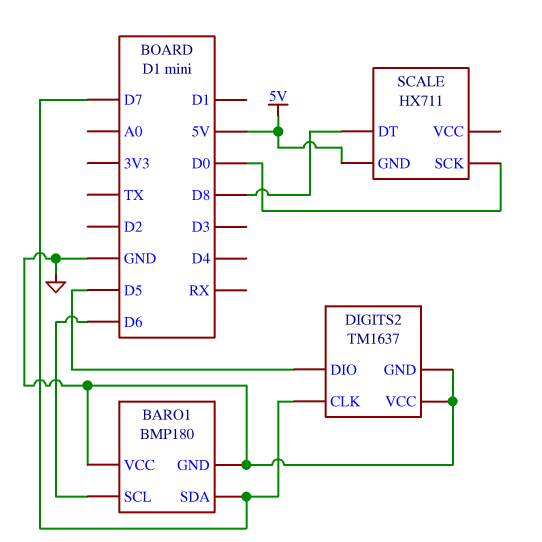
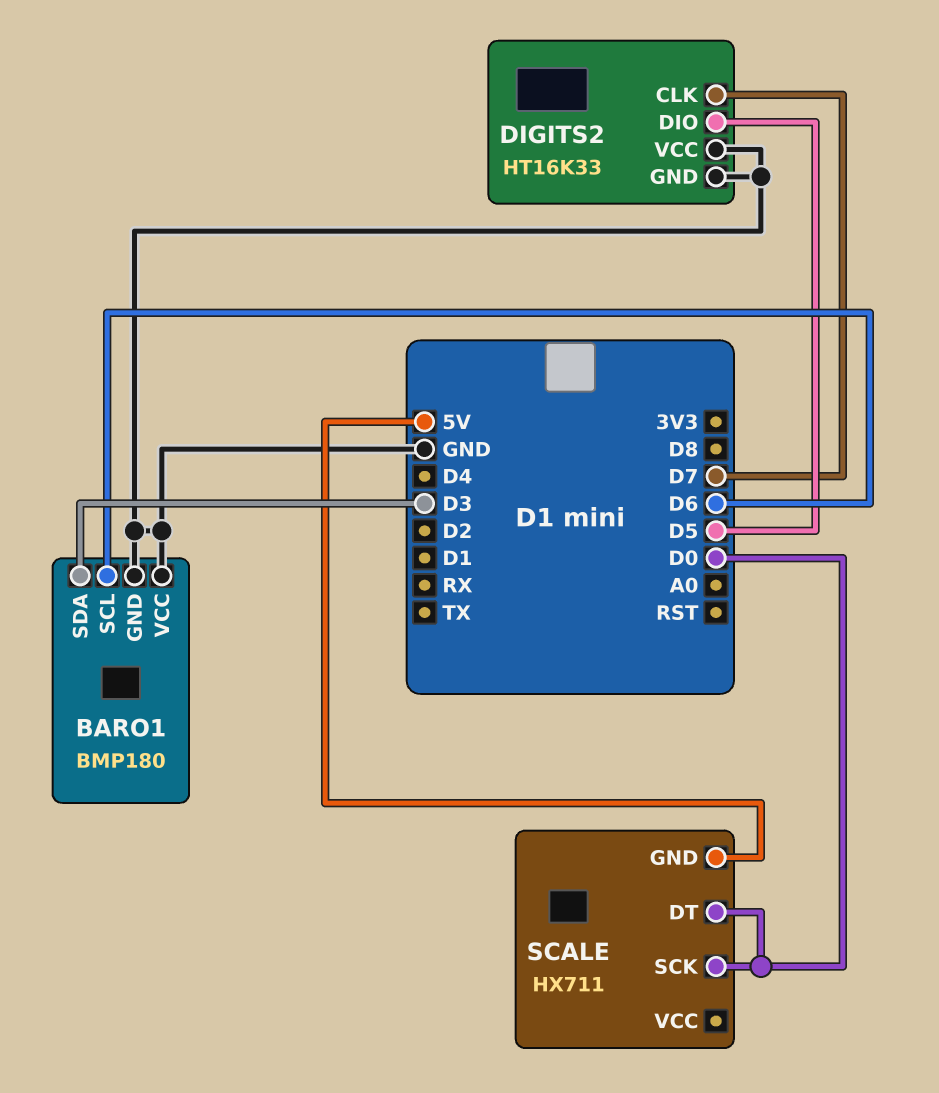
BARO1 pin SDA: D7 -> D3
DIGITS2: TM1637 -> HT16K33
SCALE pin DT: D8 -> D0

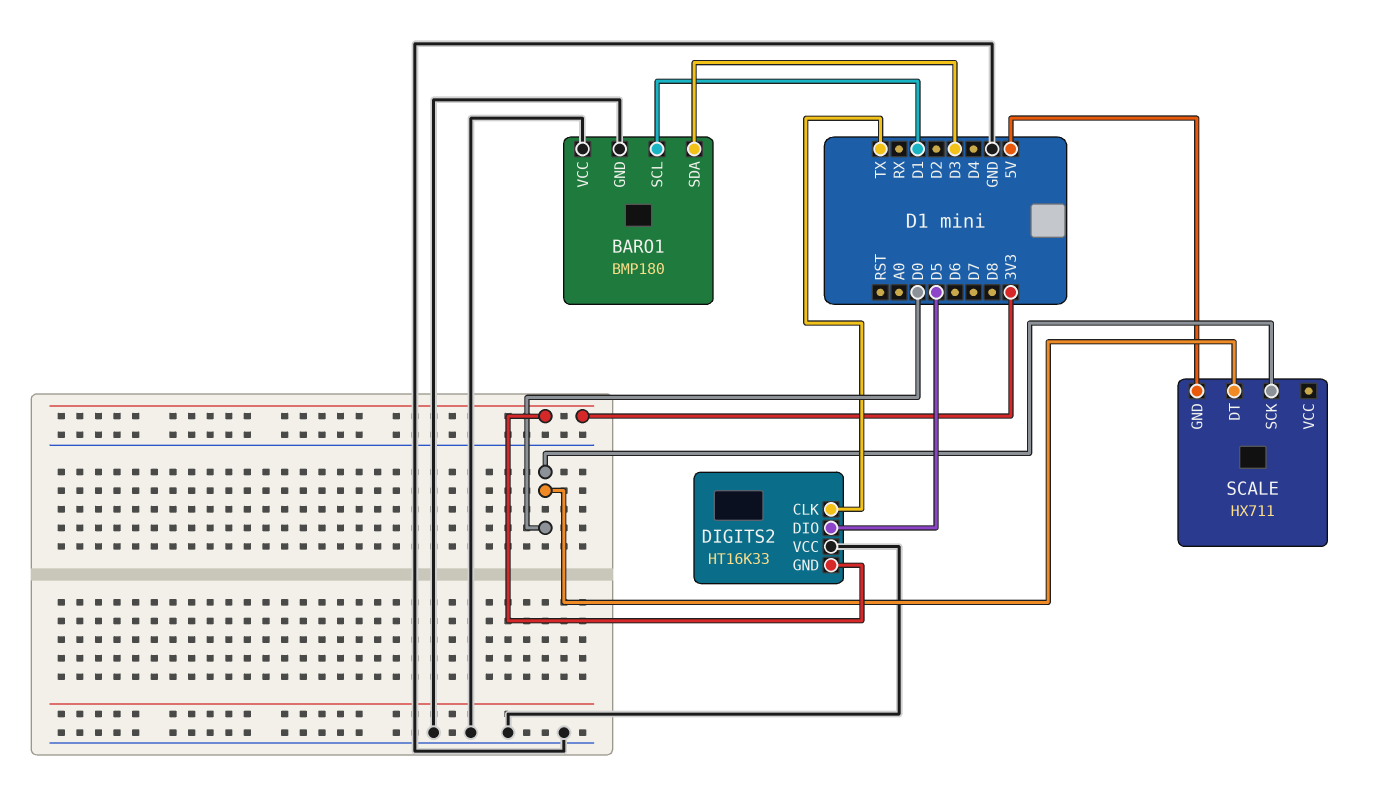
BARO1 pin SCL: D6 -> D1
DIGITS2 pin CLK: D7 -> TX
DIGITS2 pin GND: GND -> 3V3

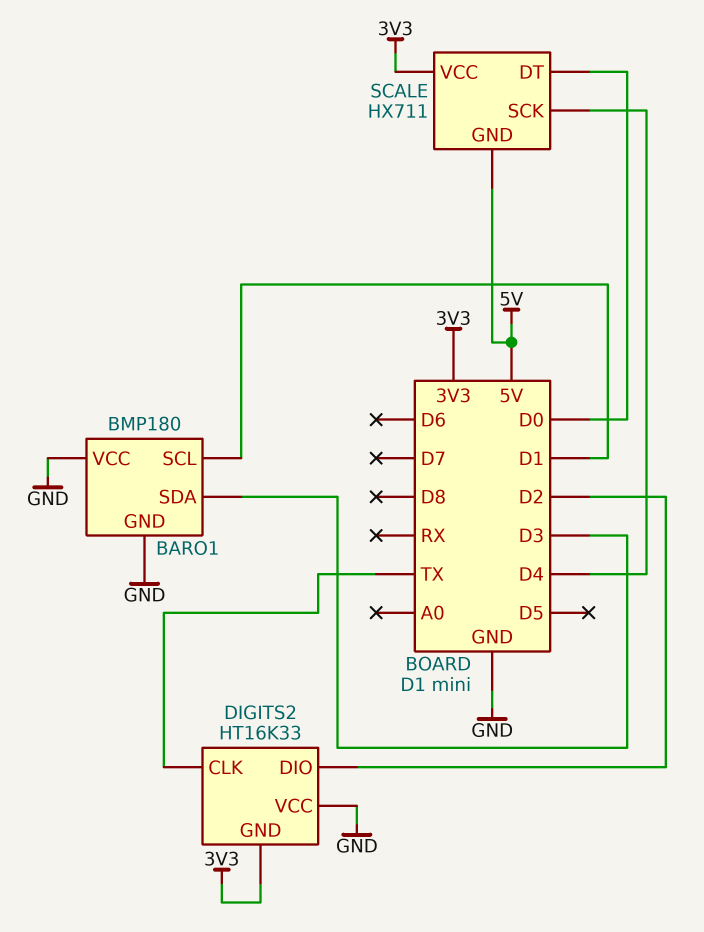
DIGITS2 pin DIO: D5 -> D2
SCALE pin SCK: D0 -> D4
SCALE pin VCC: none -> 3V3

